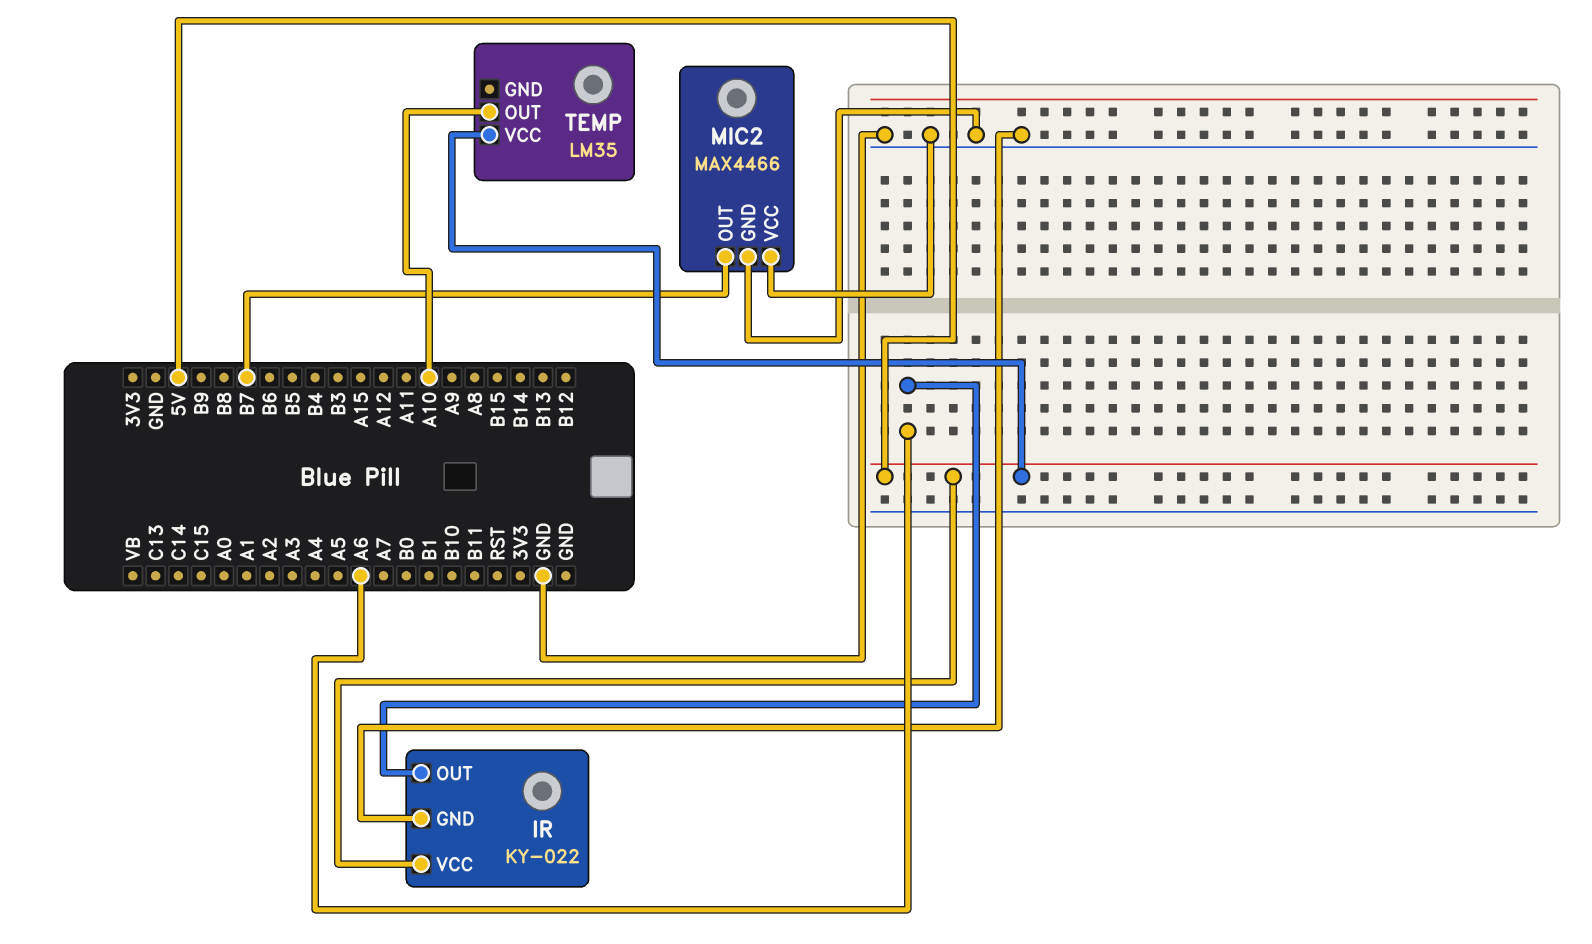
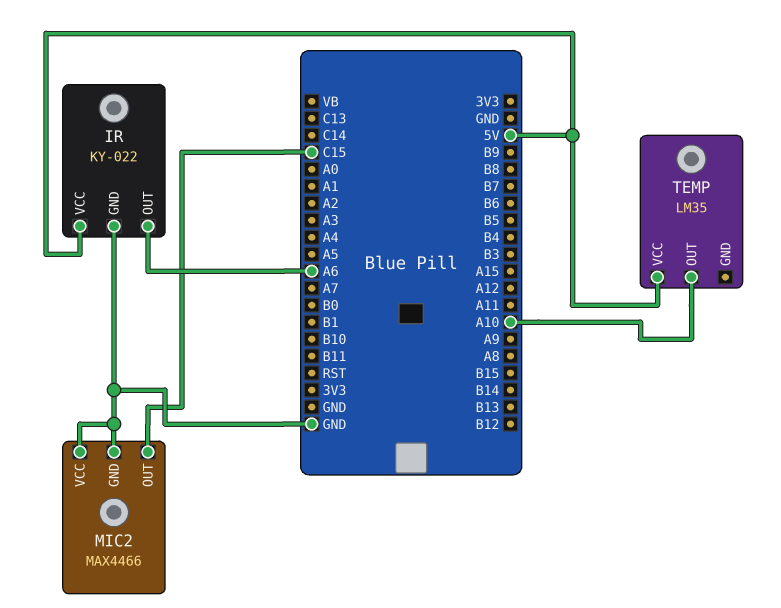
MIC2 pin OUT: B7 -> C15

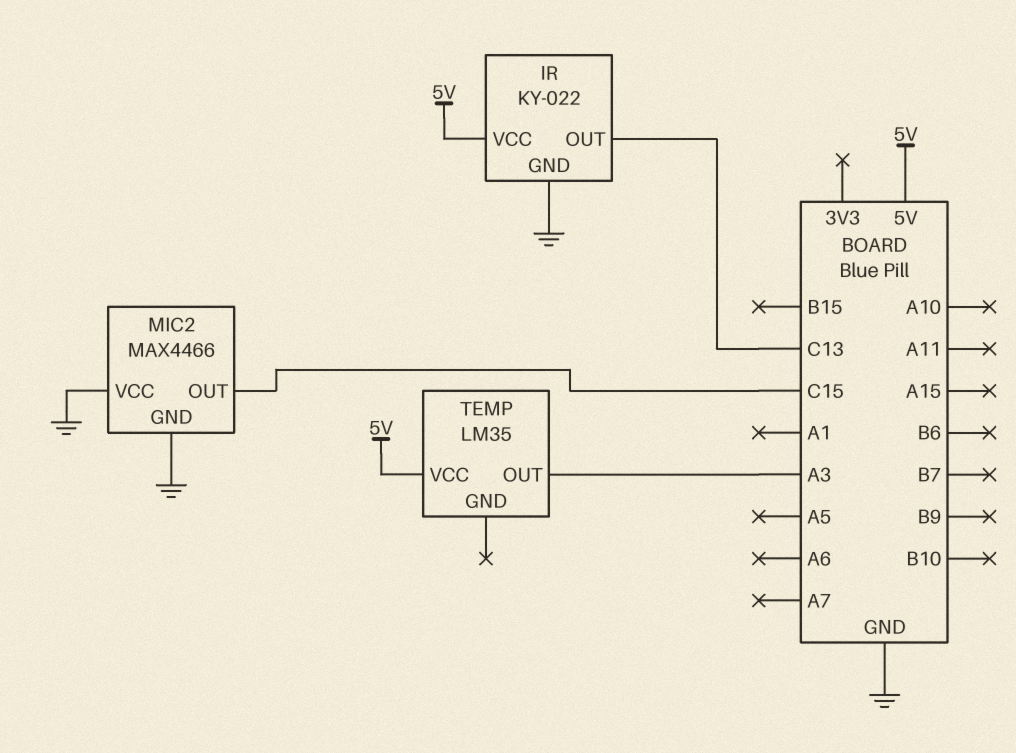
IR pin OUT: A6 -> C13
TEMP pin OUT: A10 -> A3

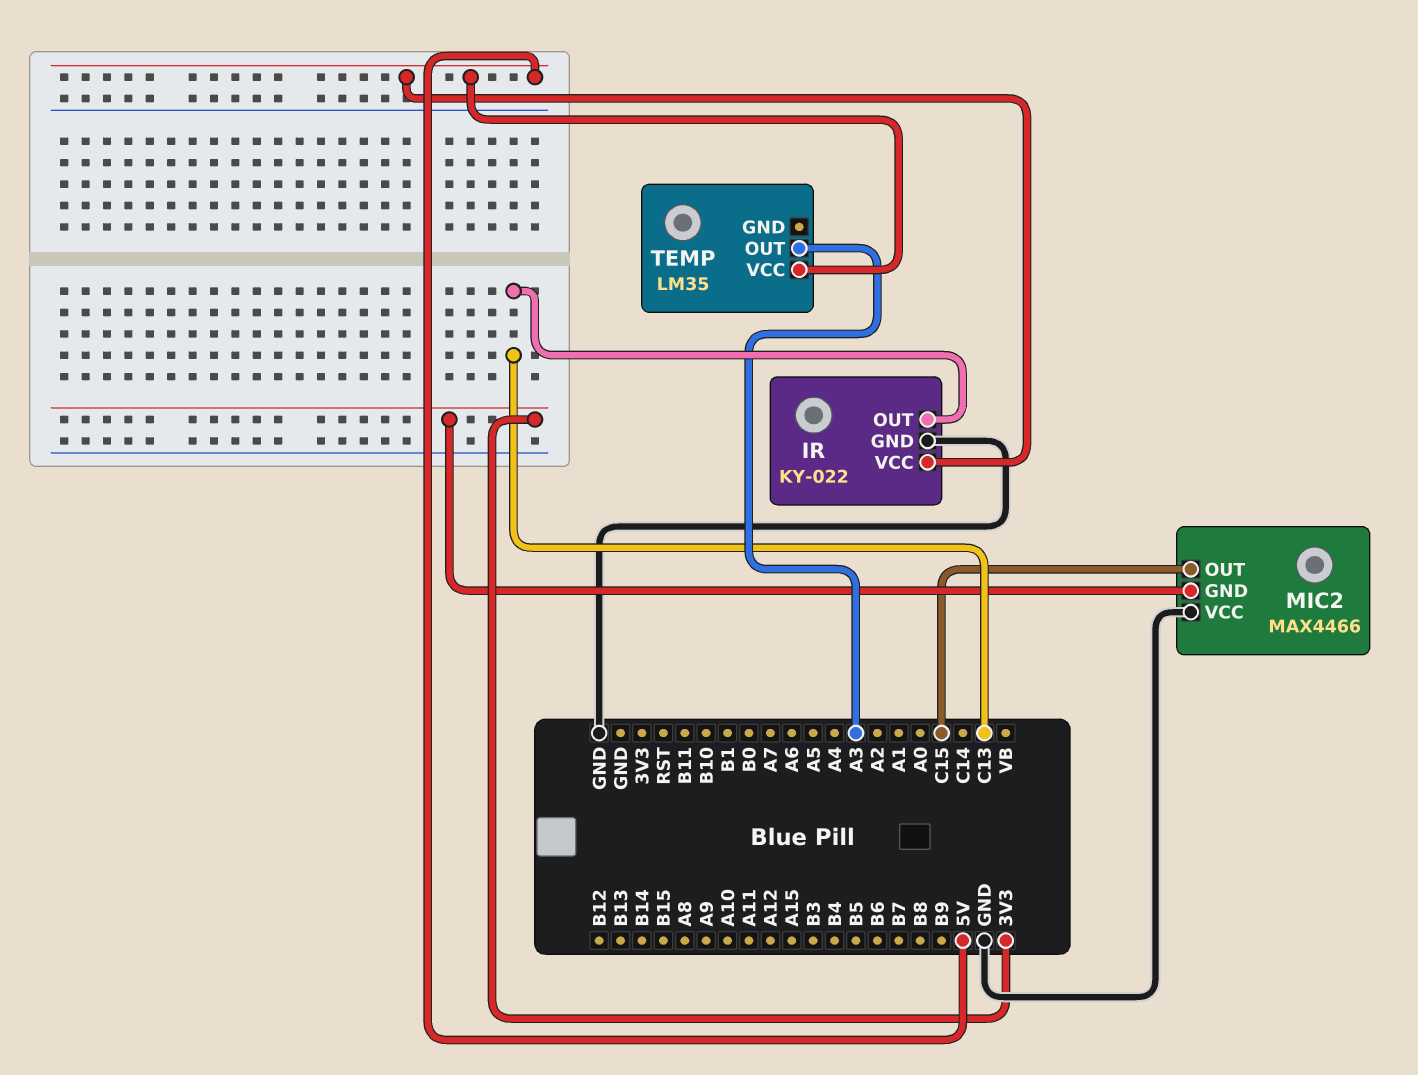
MIC2 pin GND: GND -> 3V3

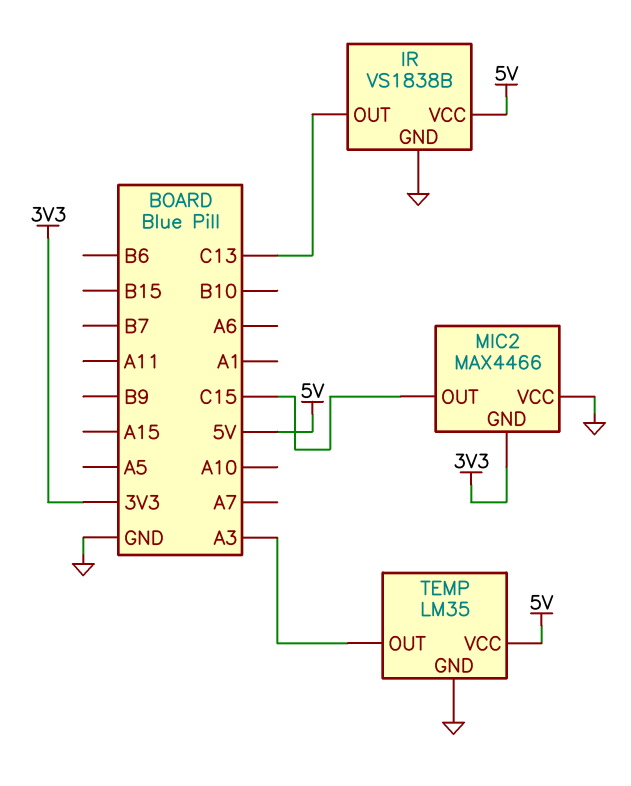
IR: KY-022 -> VS1838B
TEMP pin GND: none -> GND

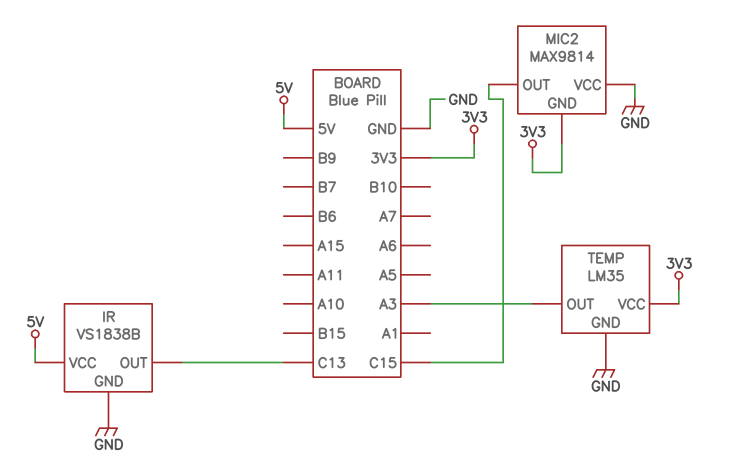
MIC2: MAX4466 -> MAX9814
TEMP pin VCC: 5V -> 3V3

